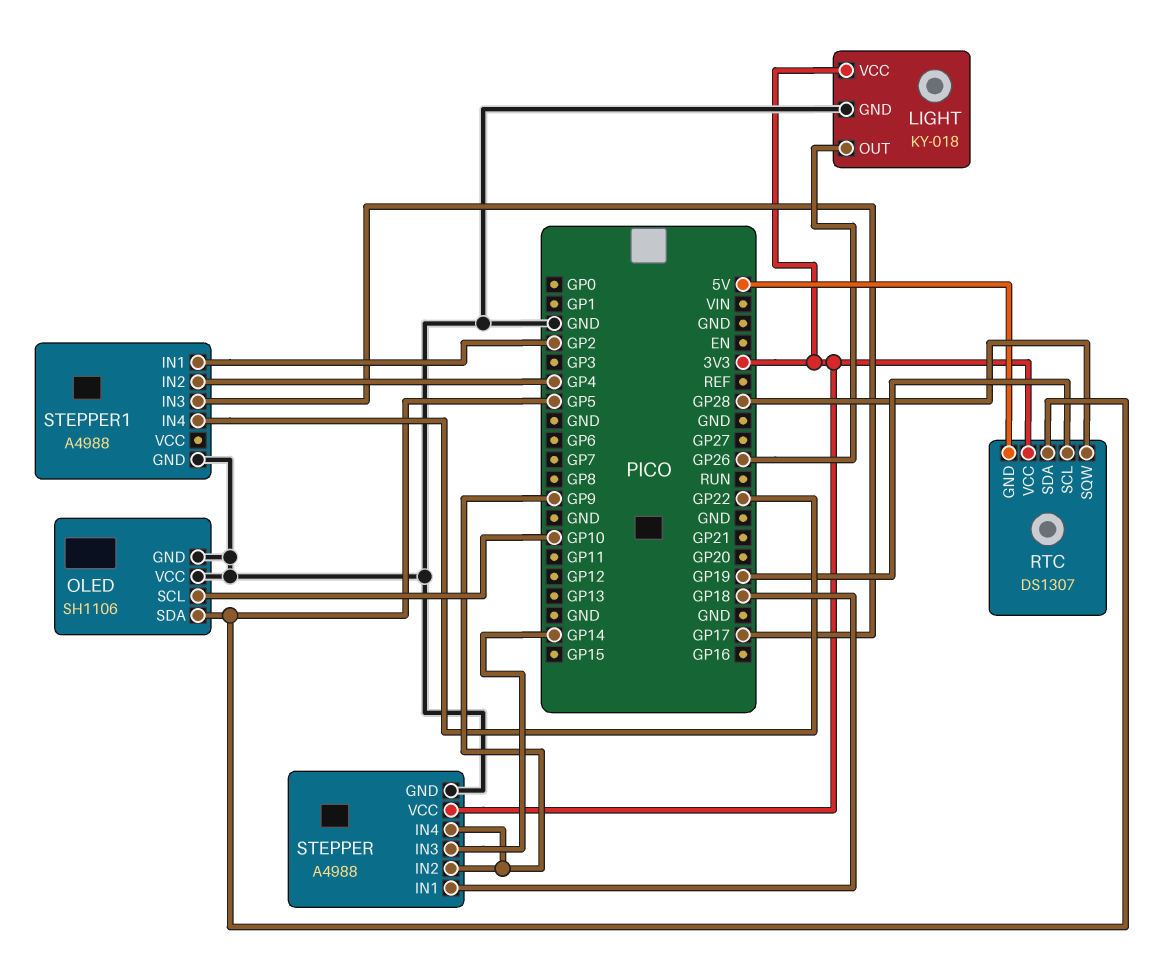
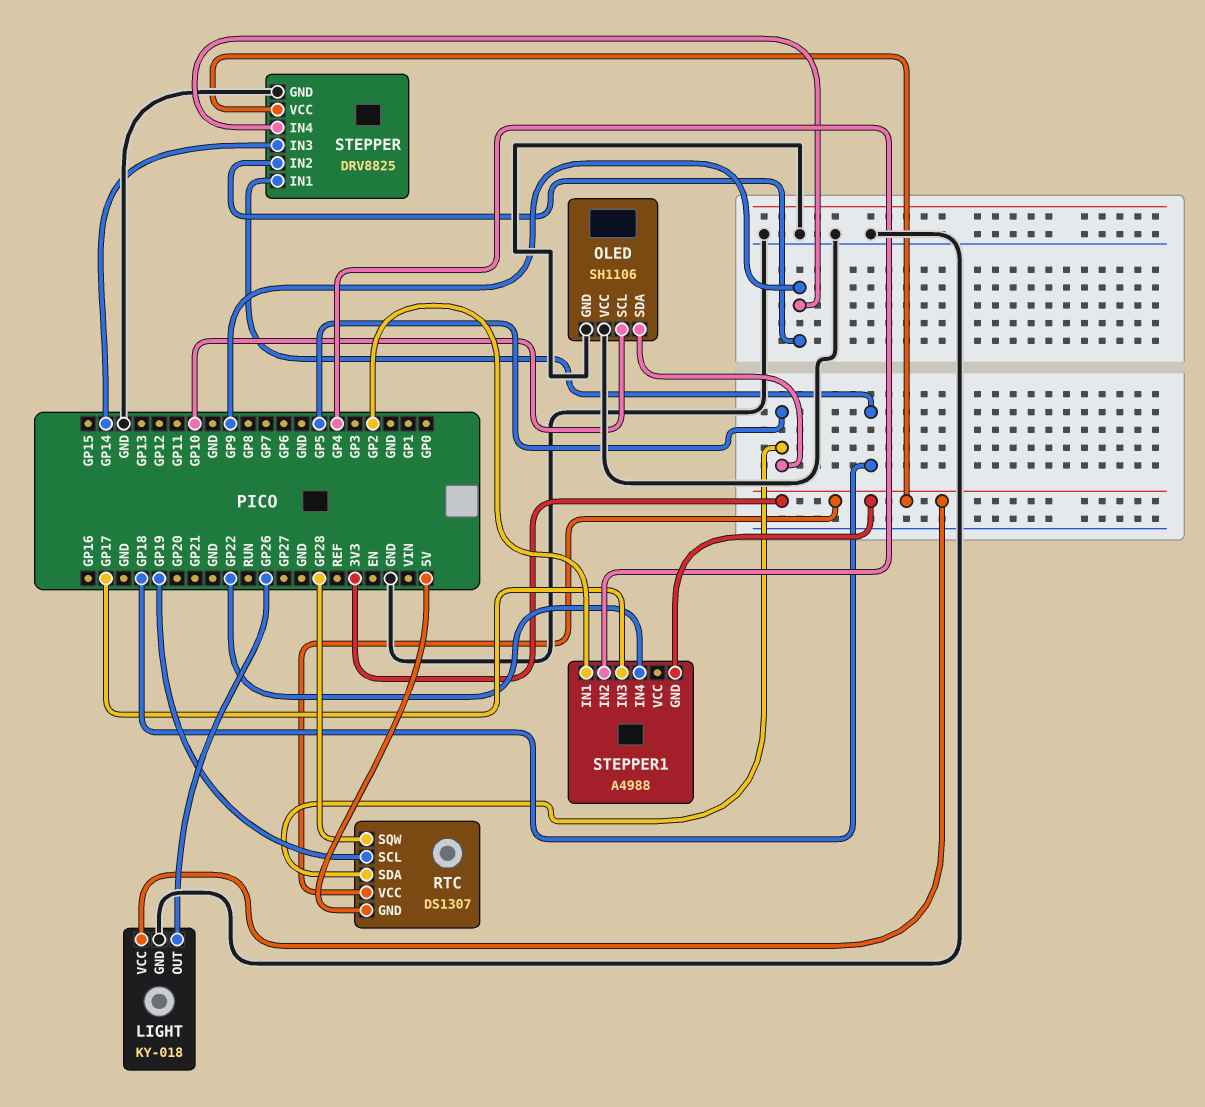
STEPPER: A4988 -> DRV8825
STEPPER1 pin GND: GND -> 3V3

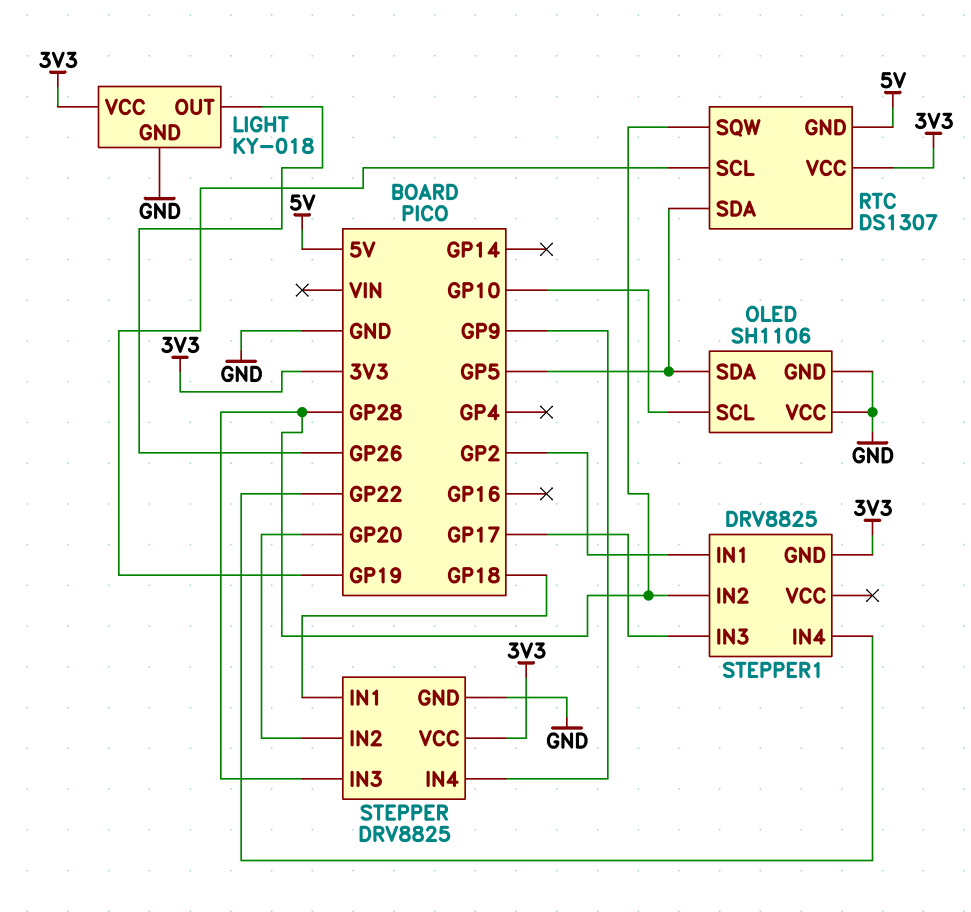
STEPPER pin IN2: GP9 -> GP20
STEPPER pin IN3: GP14 -> GP28
STEPPER1: A4988 -> DRV8825
STEPPER1 pin IN2: GP4 -> GP28

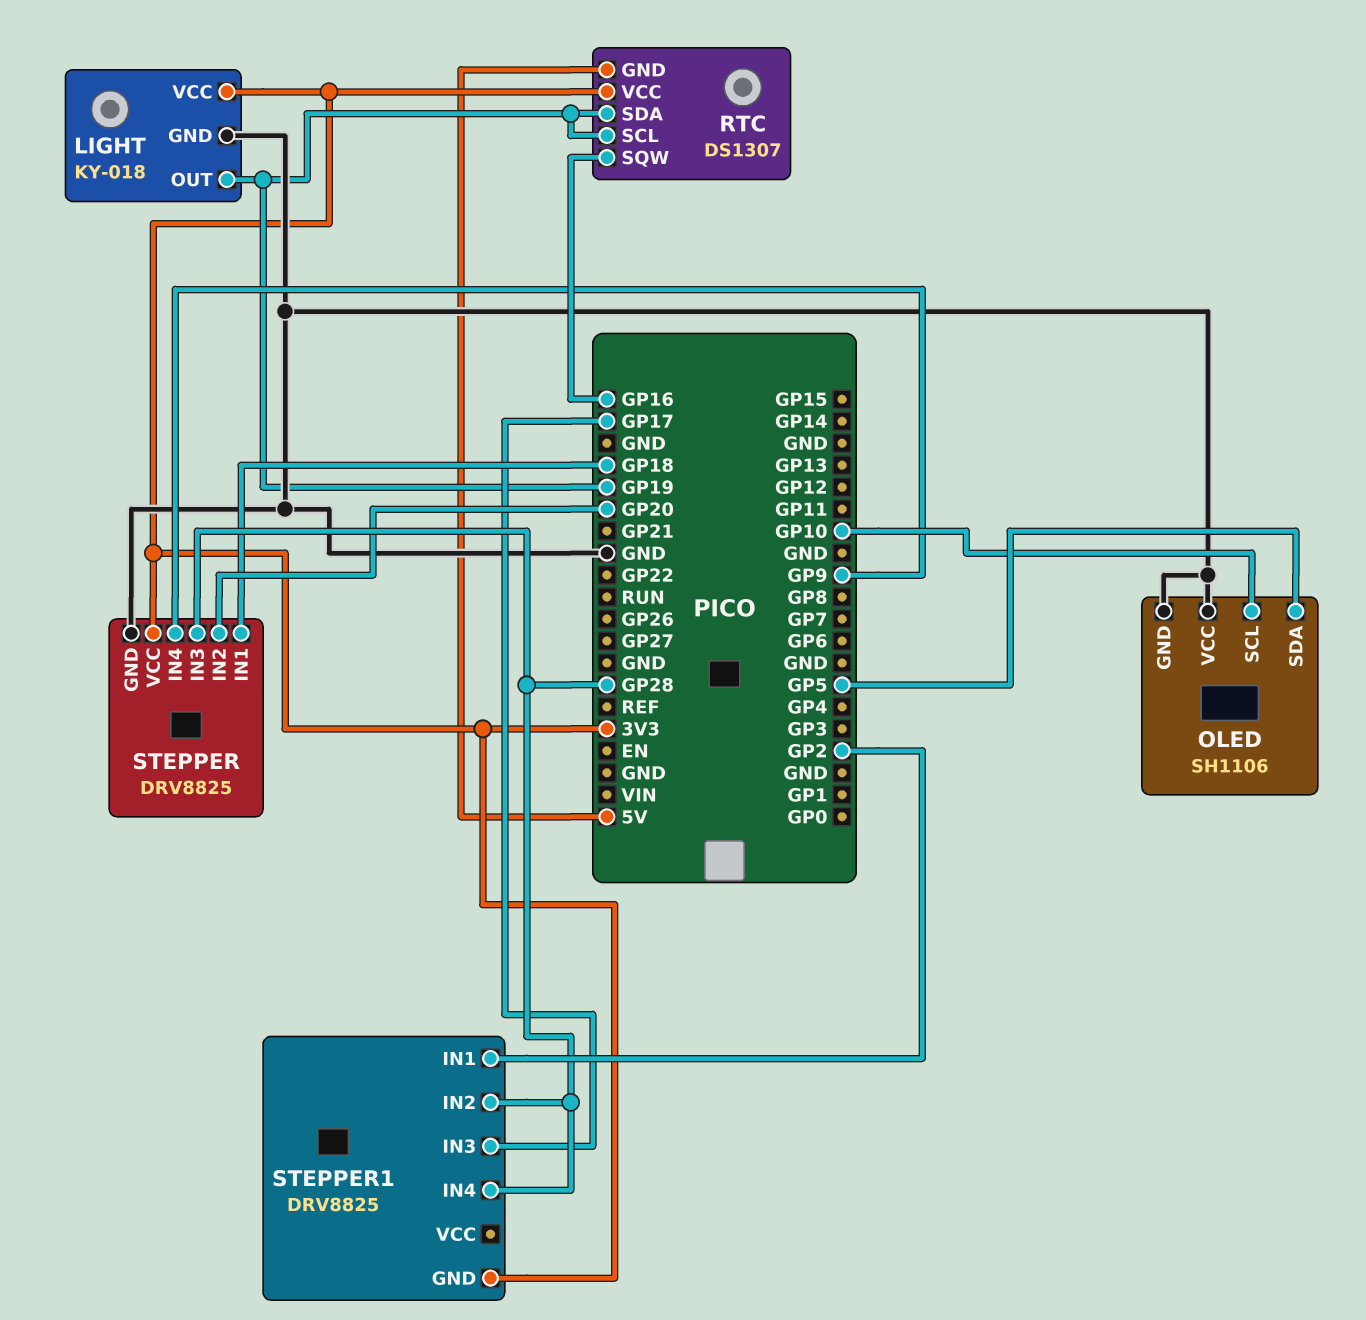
LIGHT pin OUT: GP26 -> GP19
RTC pin SDA: GP5 -> GP19
RTC pin SQW: GP28 -> GP16
STEPPER1 pin IN4: GP22 -> GP28

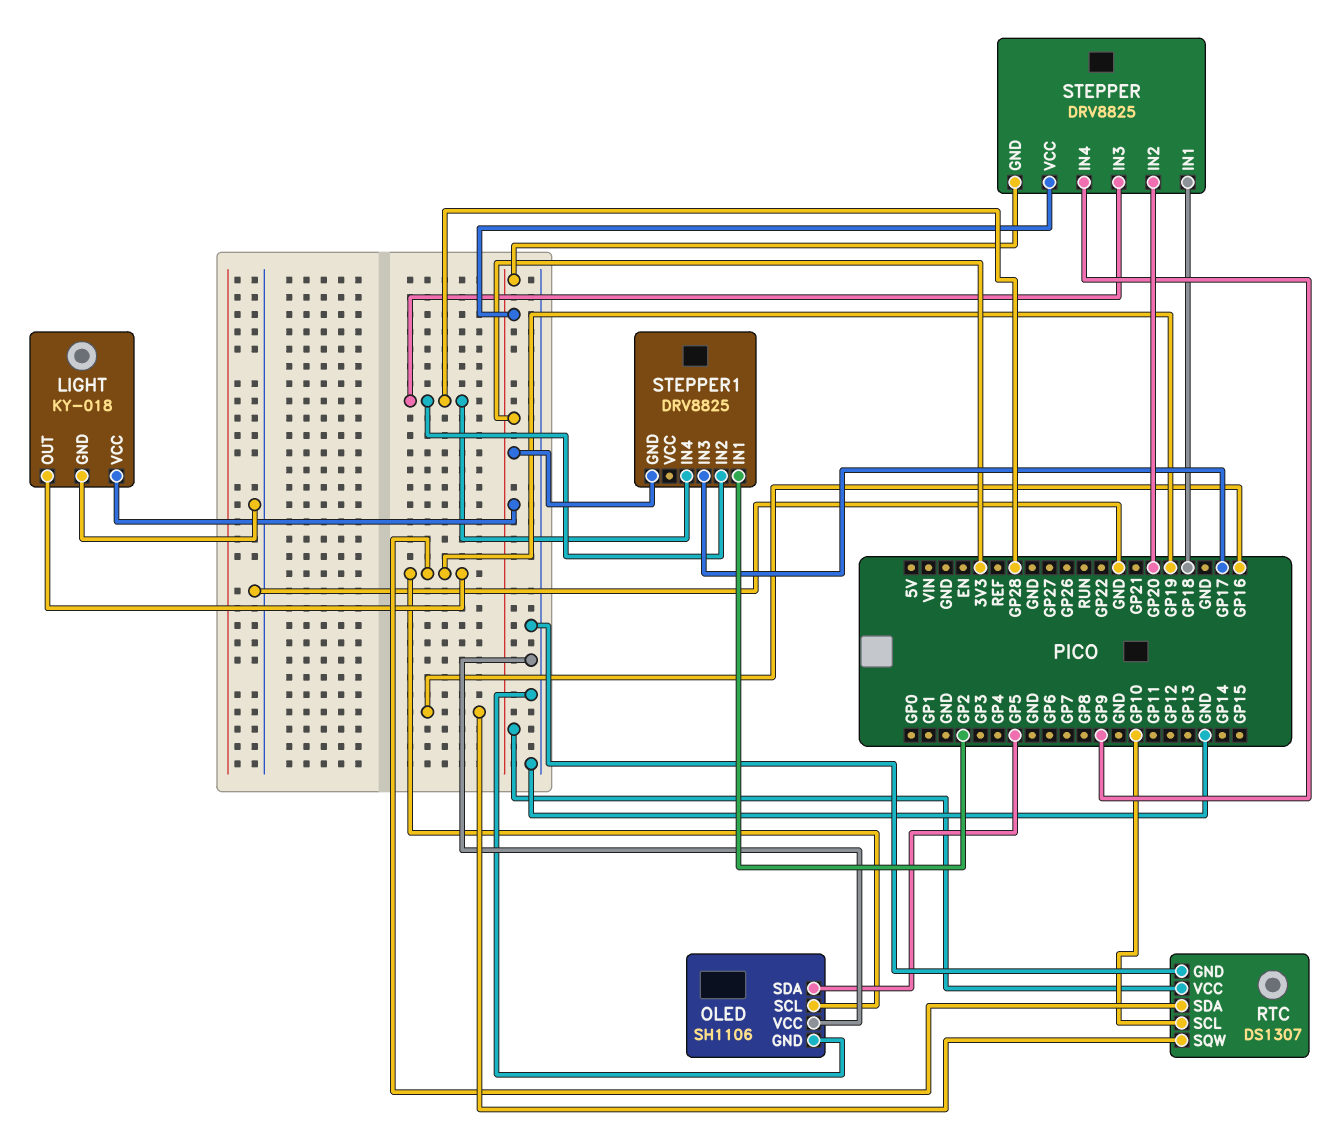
OLED pin SCL: GP10 -> GP19
RTC pin GND: 5V -> GND
RTC pin SCL: GP19 -> GP10
STEPPER pin GND: GND -> 3V3

